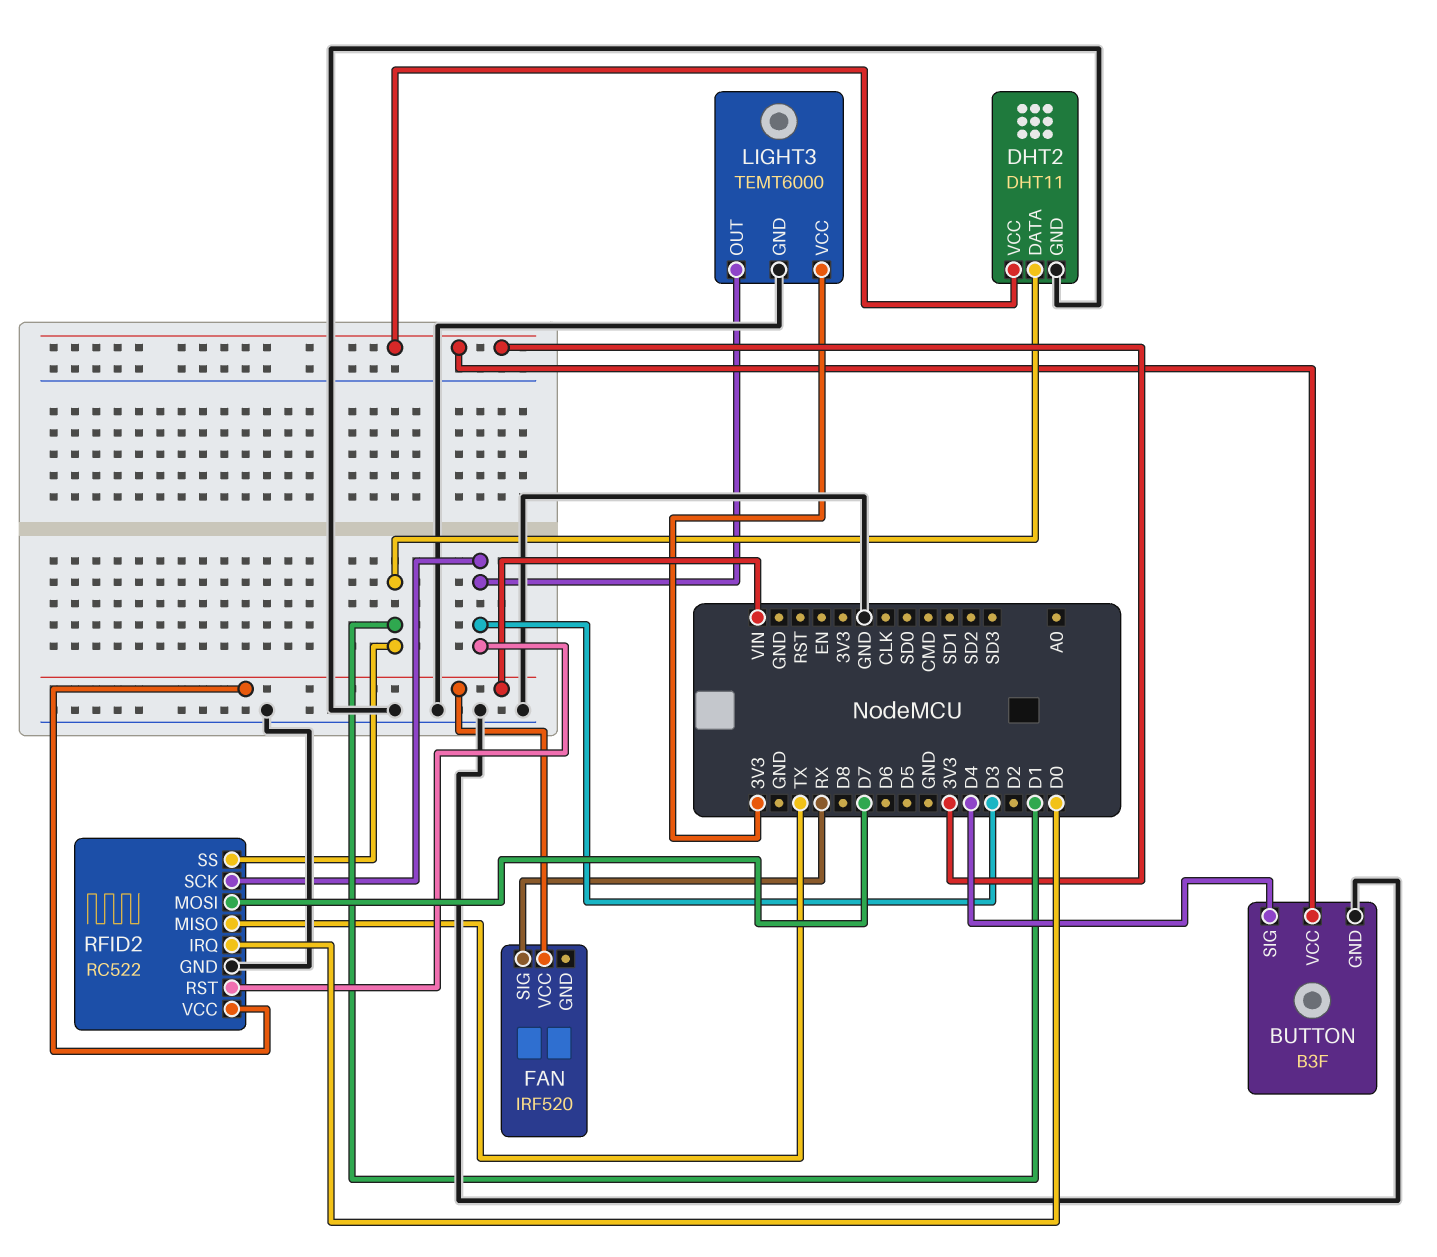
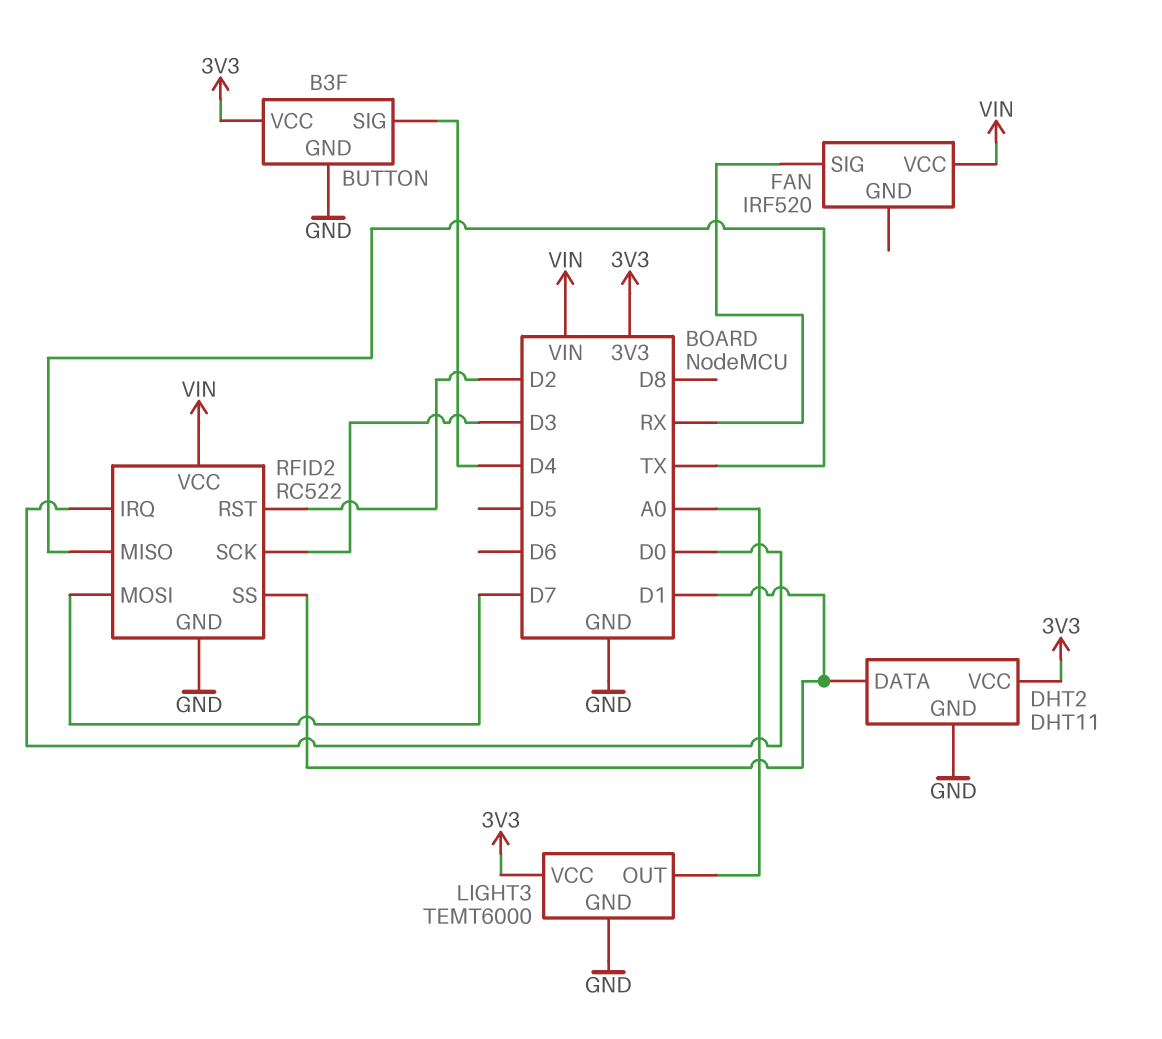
LIGHT3 pin OUT: D3 -> A0
RFID2 pin RST: D3 -> D2

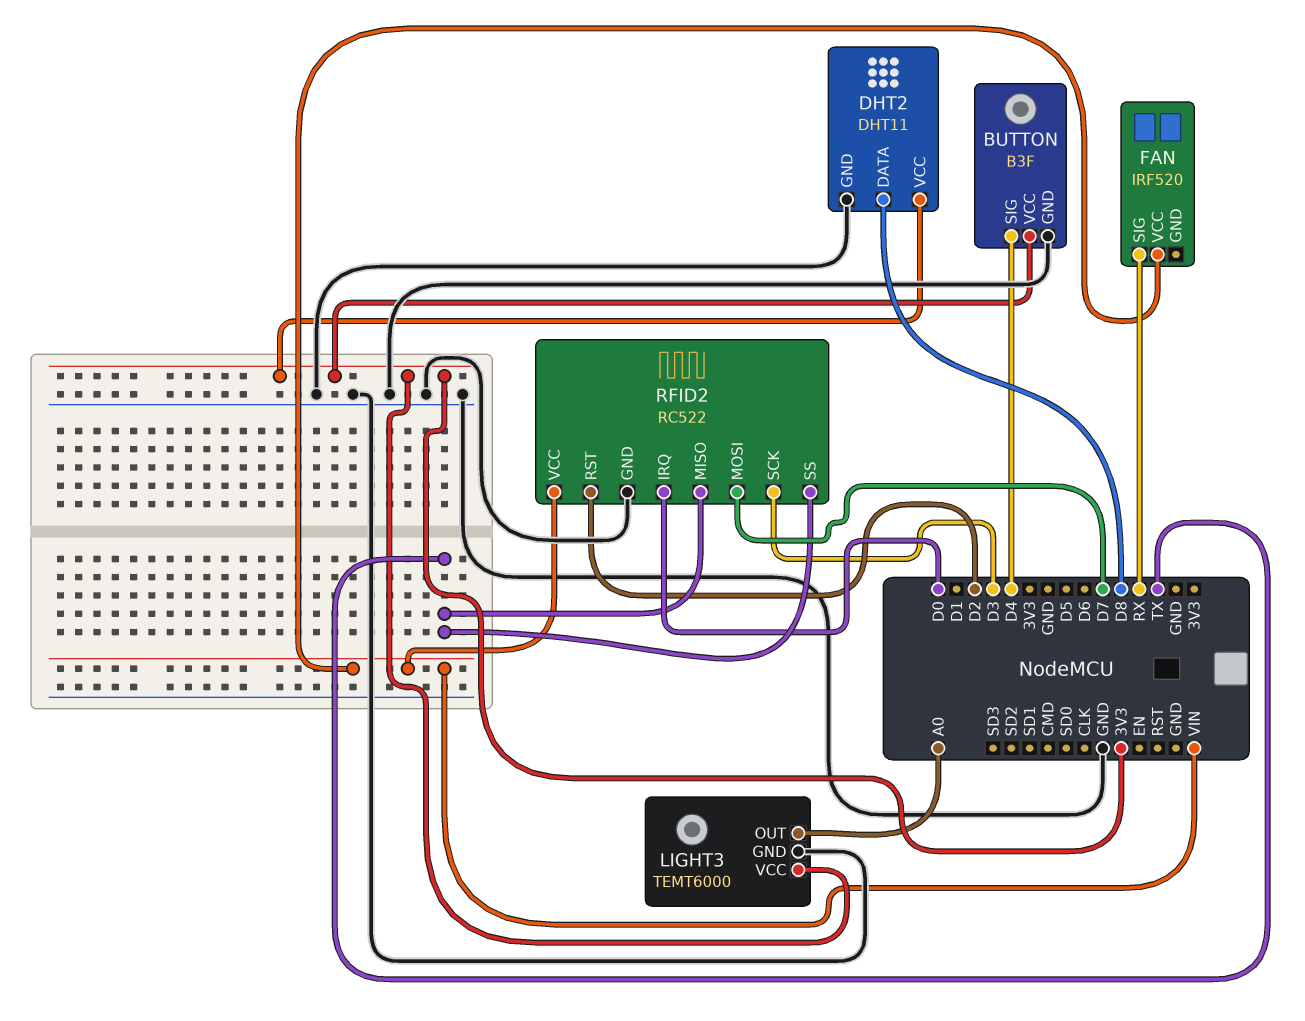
DHT2 pin DATA: D1 -> D8
RFID2 pin SS: D1 -> TX

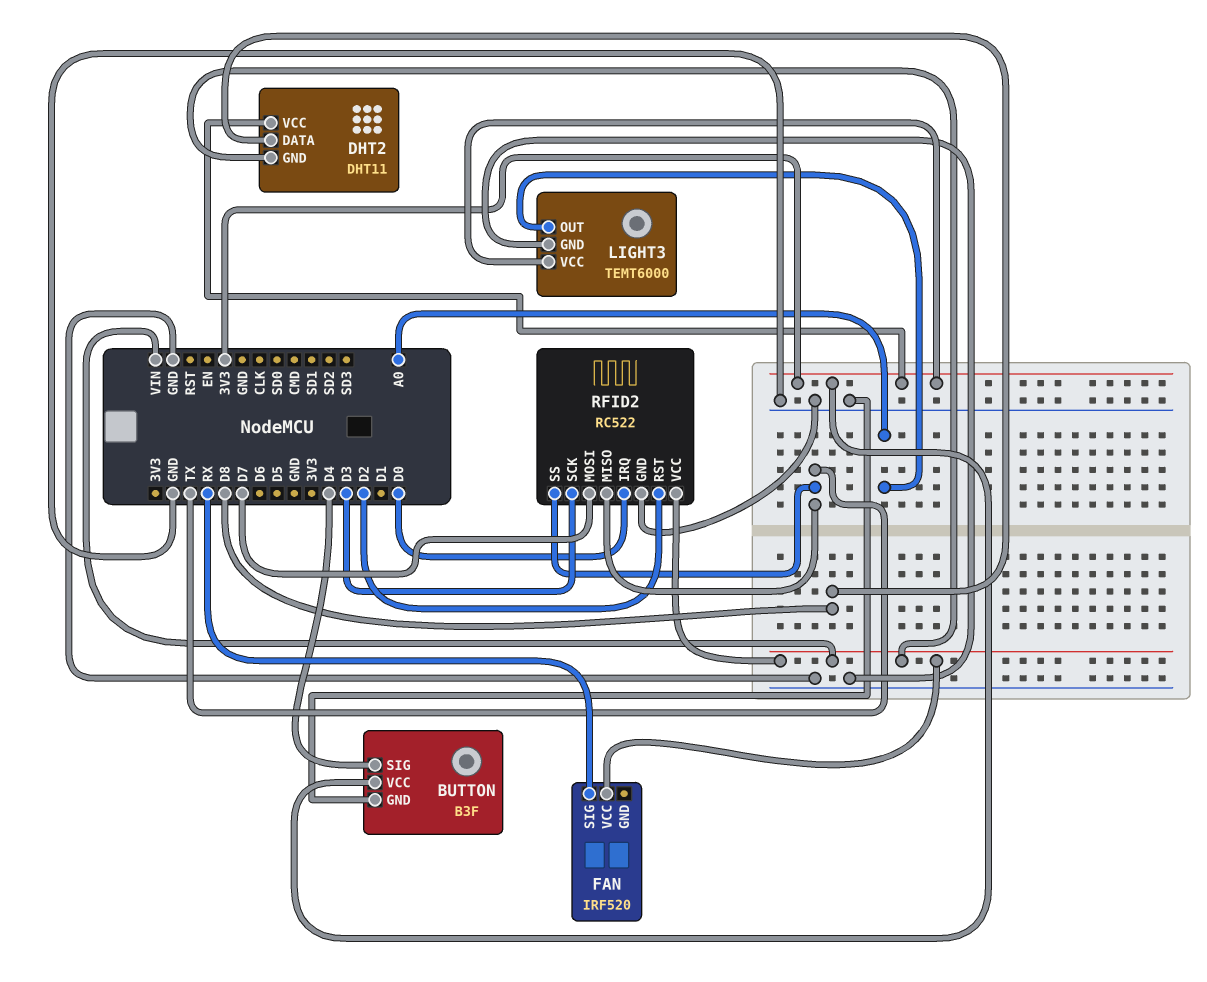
DHT2 pin GND: GND -> VIN

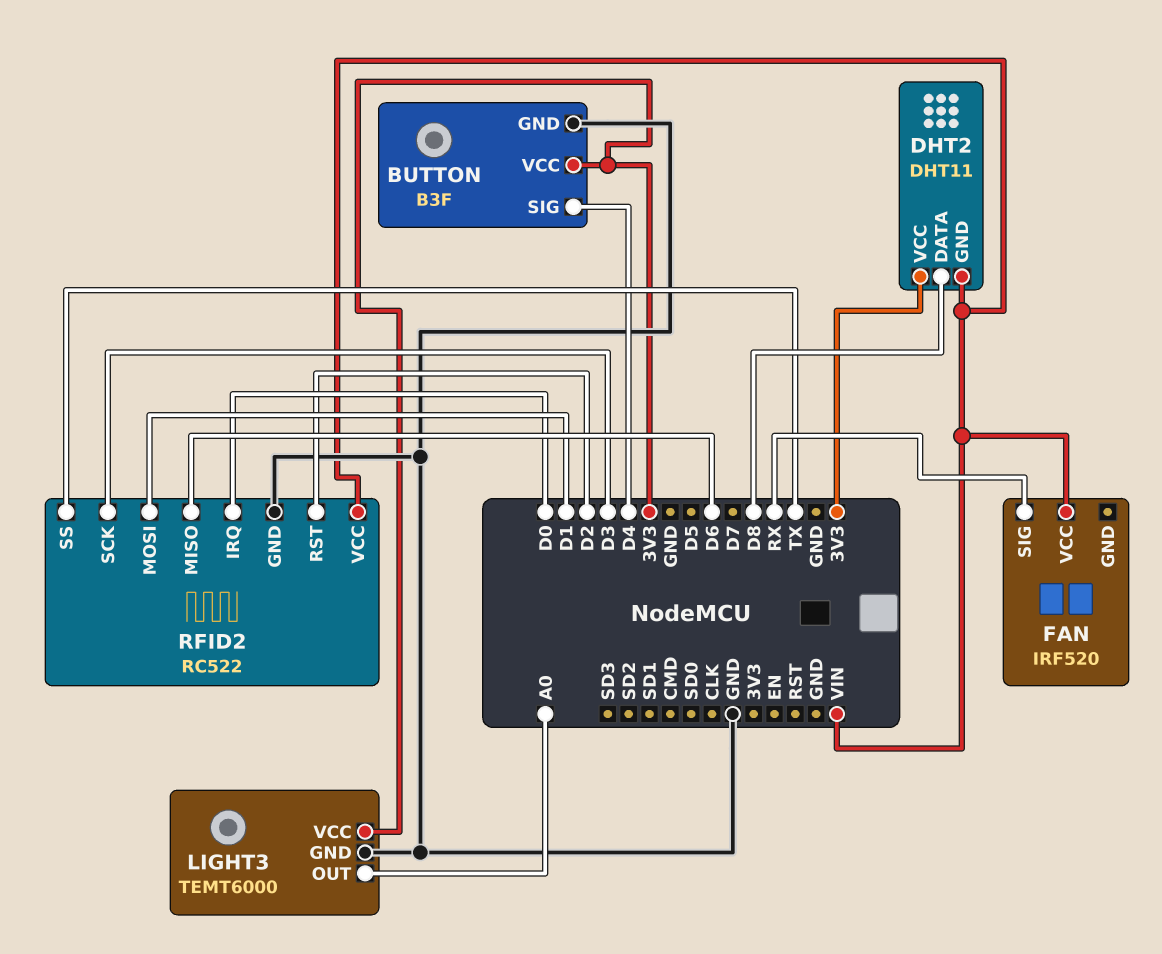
RFID2 pin MISO: TX -> D6
RFID2 pin MOSI: D7 -> D1

